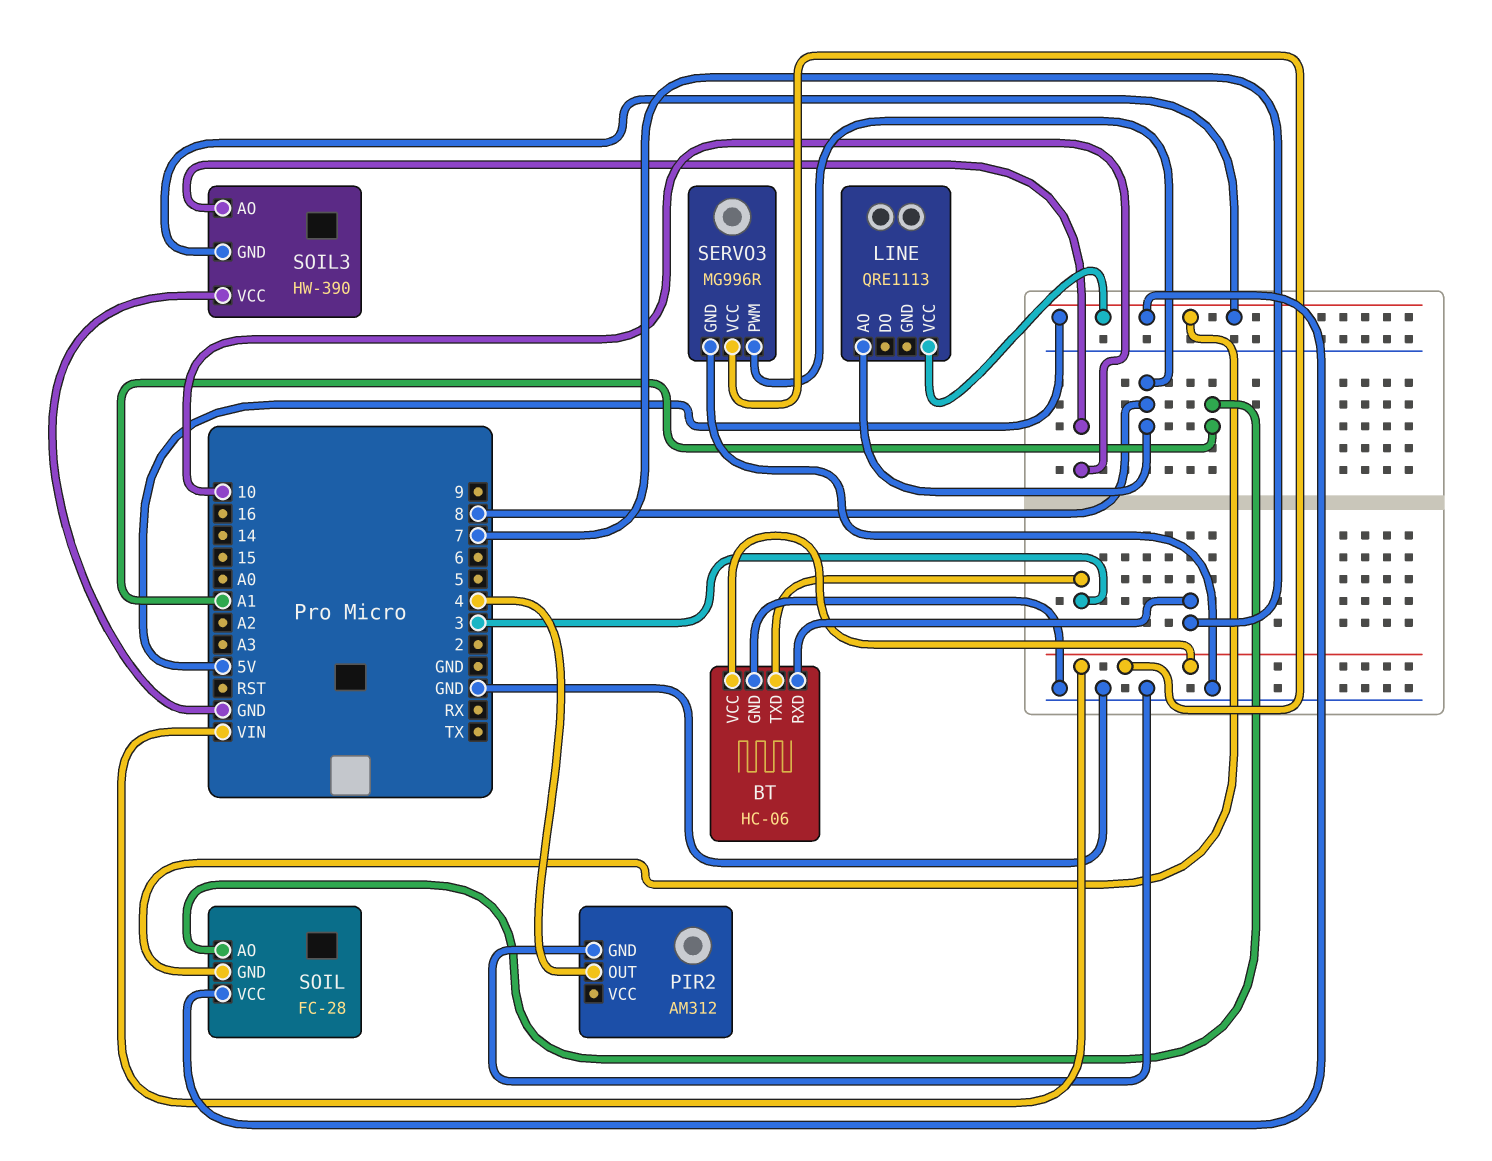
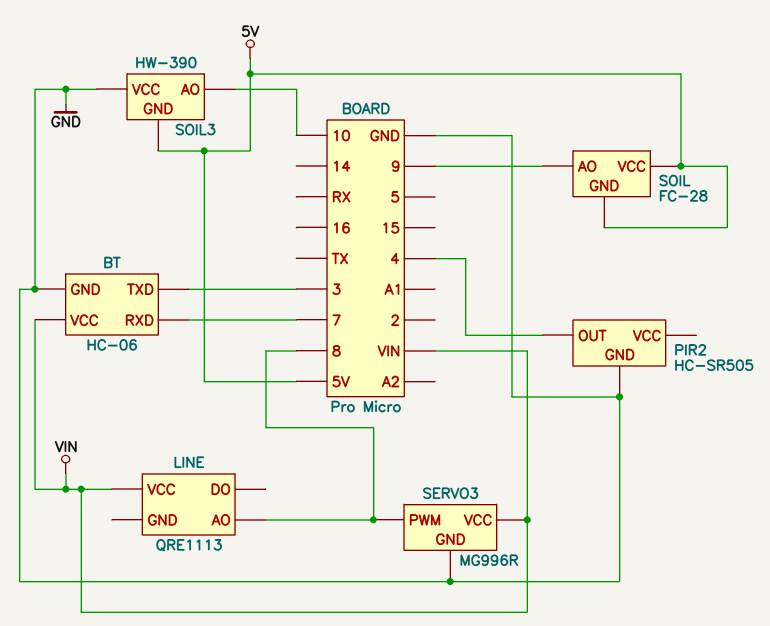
LINE pin VCC: 5V -> VIN
PIR2: AM312 -> HC-SR505
SOIL pin AO: A1 -> 9

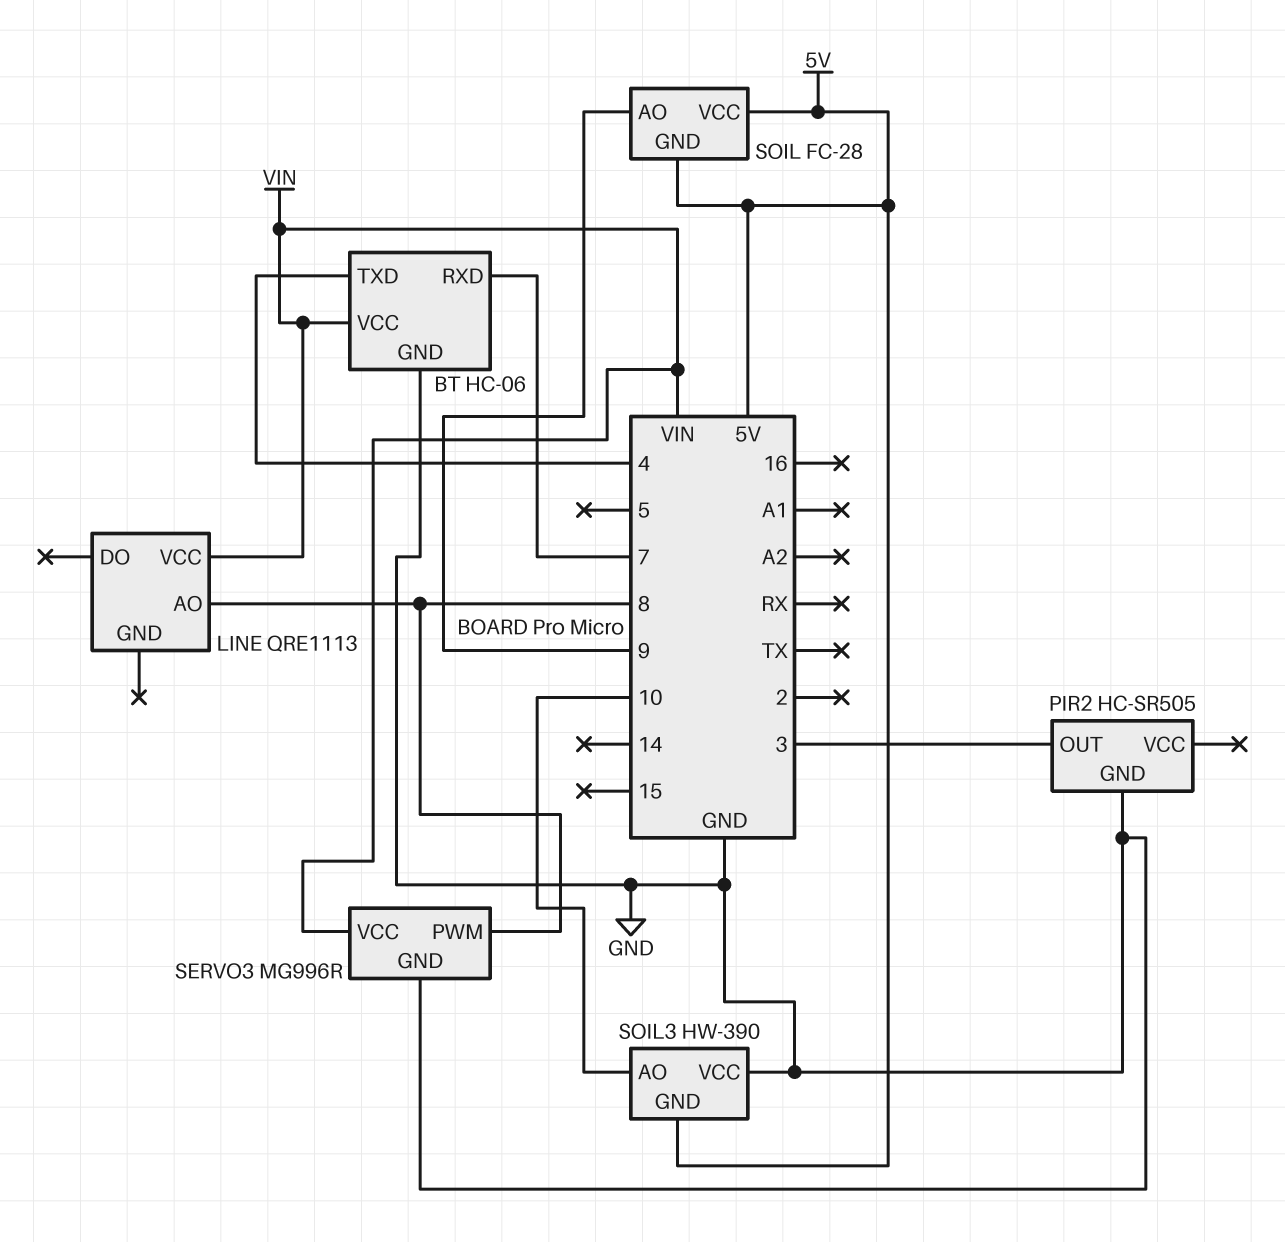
BT pin TXD: 3 -> 4
PIR2 pin OUT: 4 -> 3

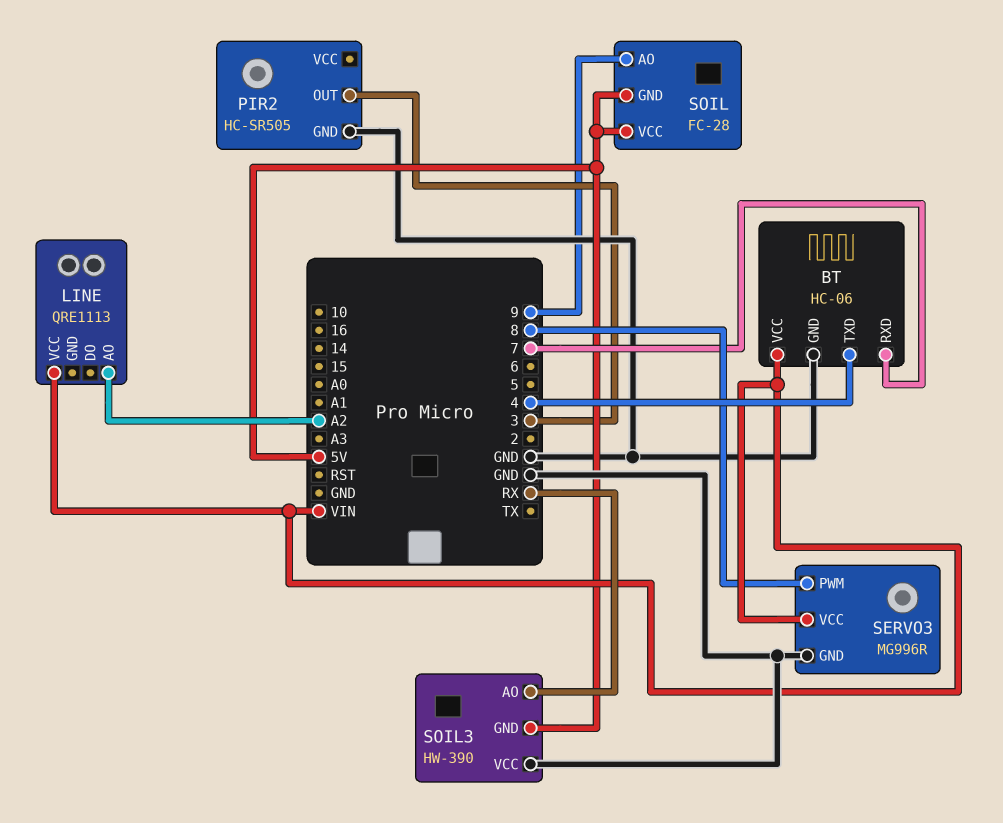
LINE pin AO: 8 -> A2
SOIL3 pin AO: 10 -> RX

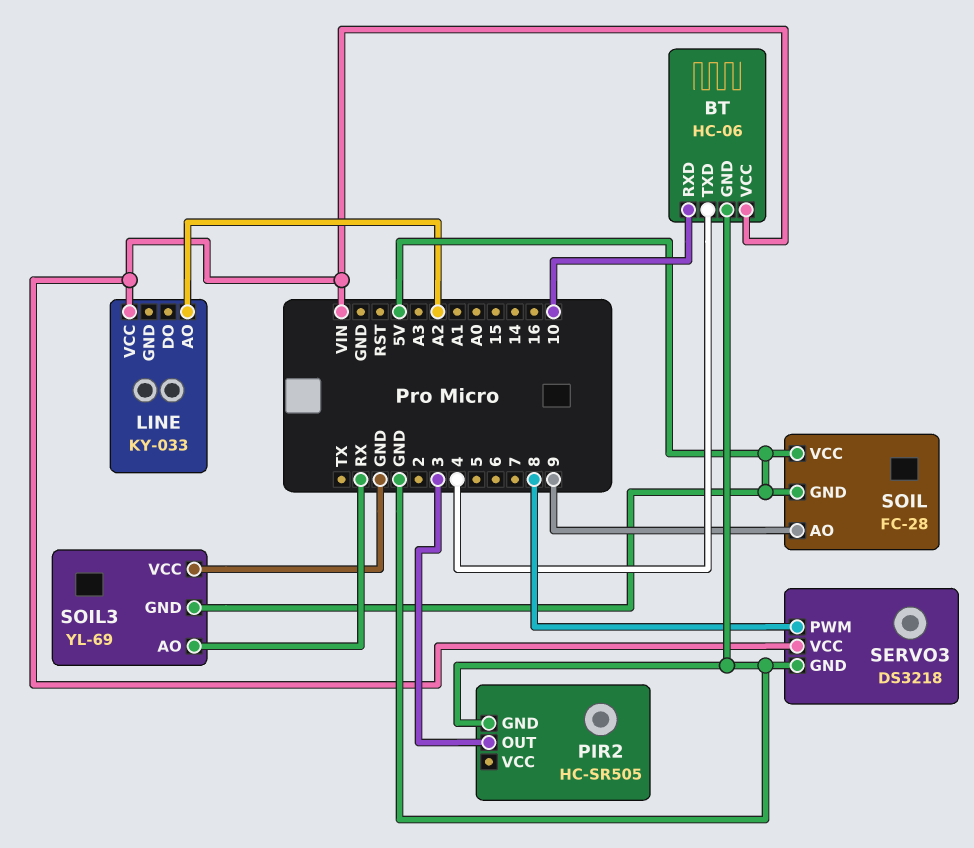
BT pin RXD: 7 -> 10
LINE: QRE1113 -> KY-033
SERVO3: MG996R -> DS3218
SOIL3: HW-390 -> YL-69

